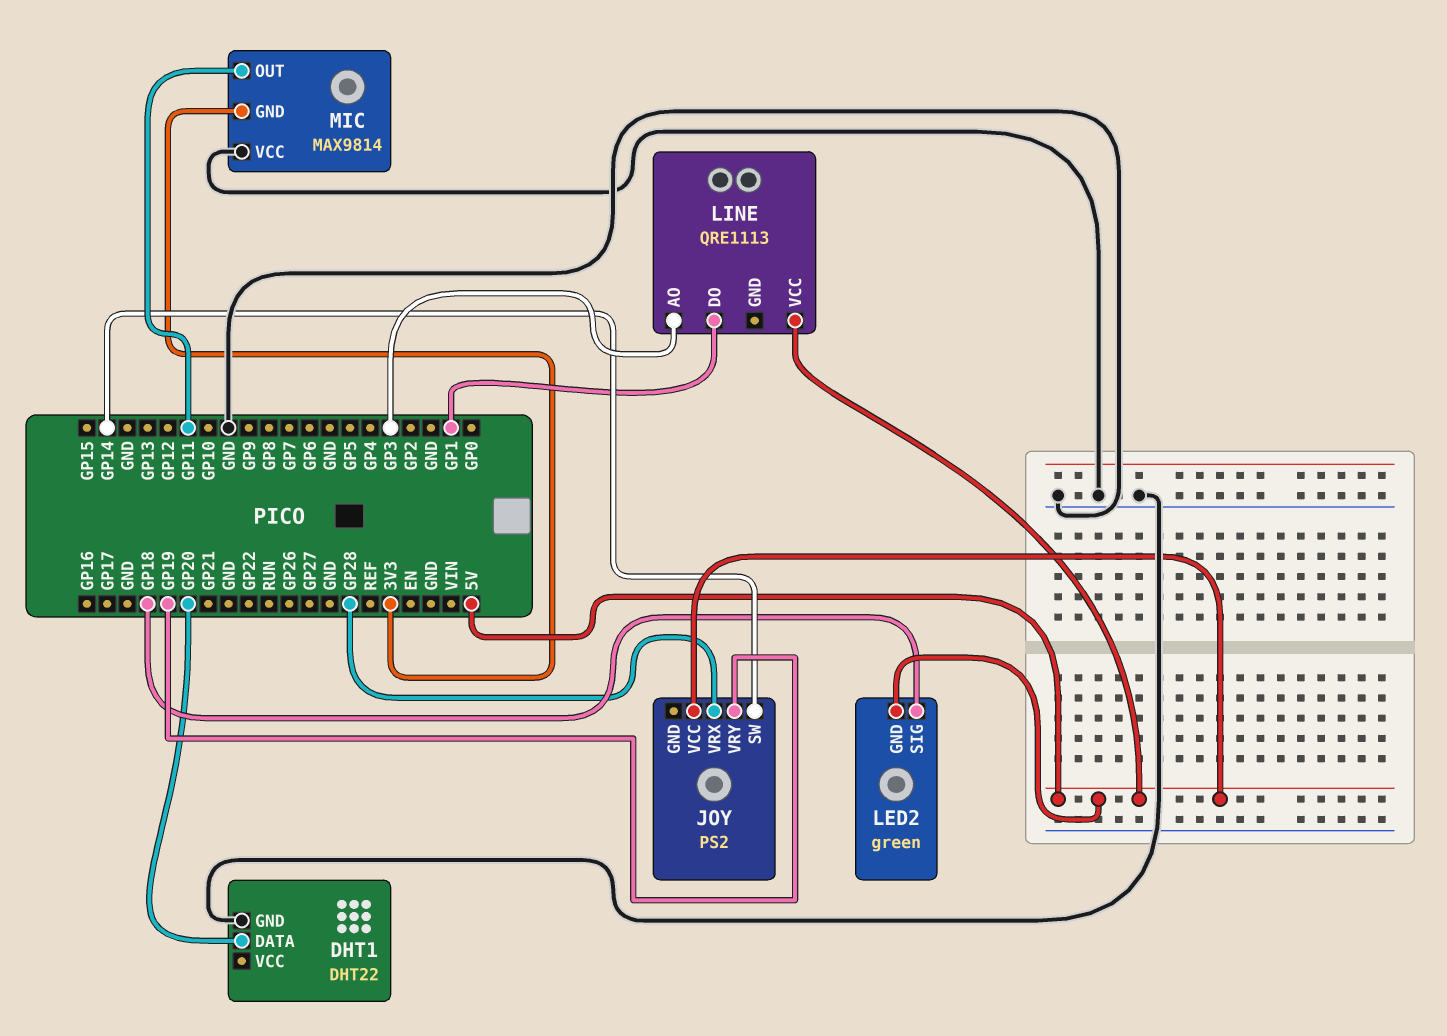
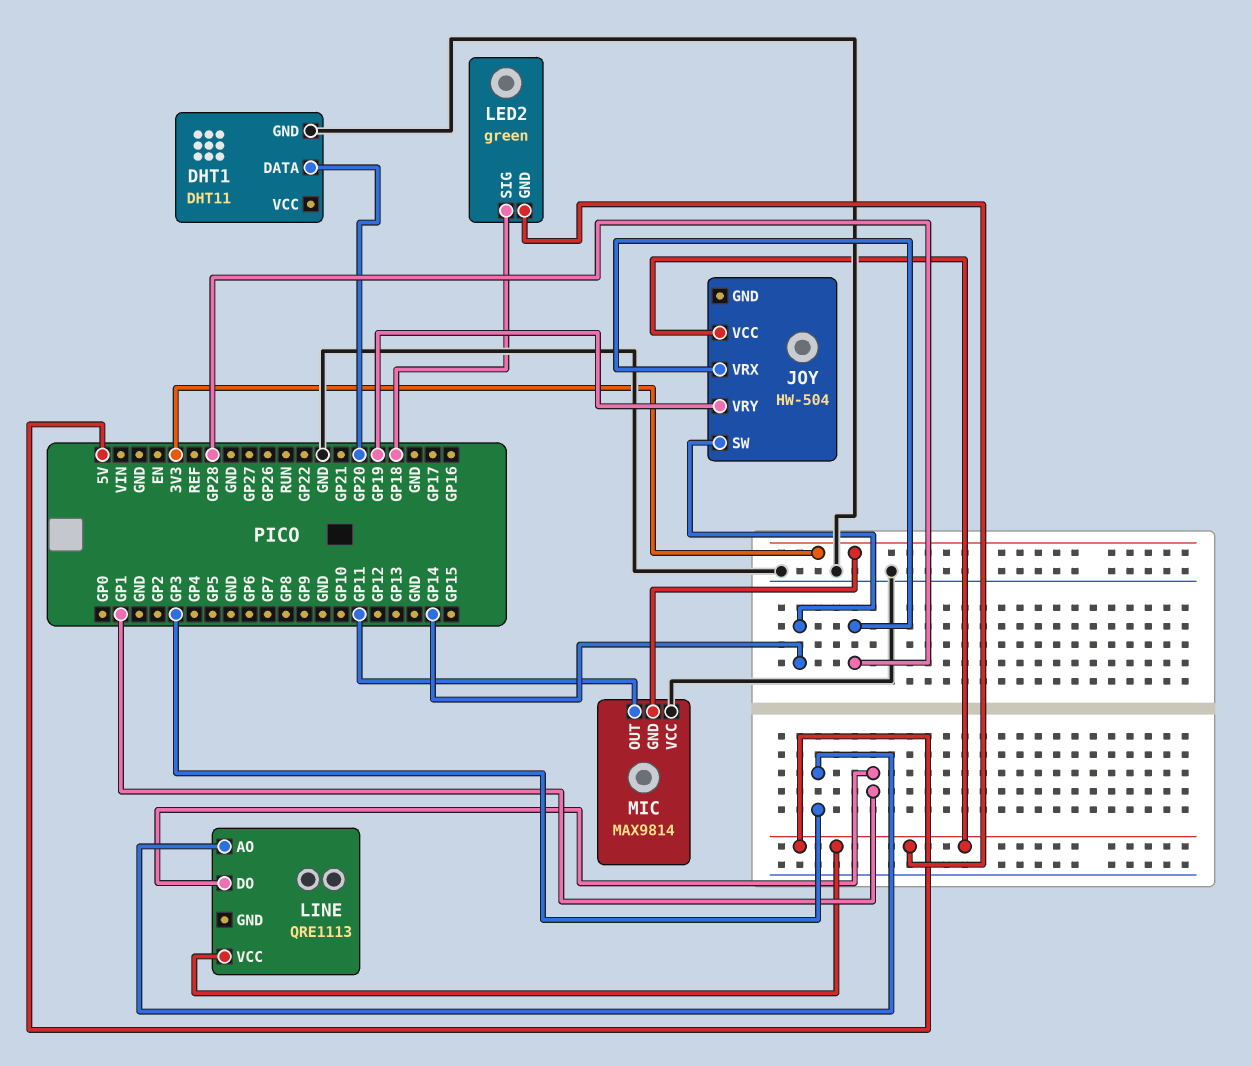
DHT1: DHT22 -> DHT11
JOY: PS2 -> HW-504

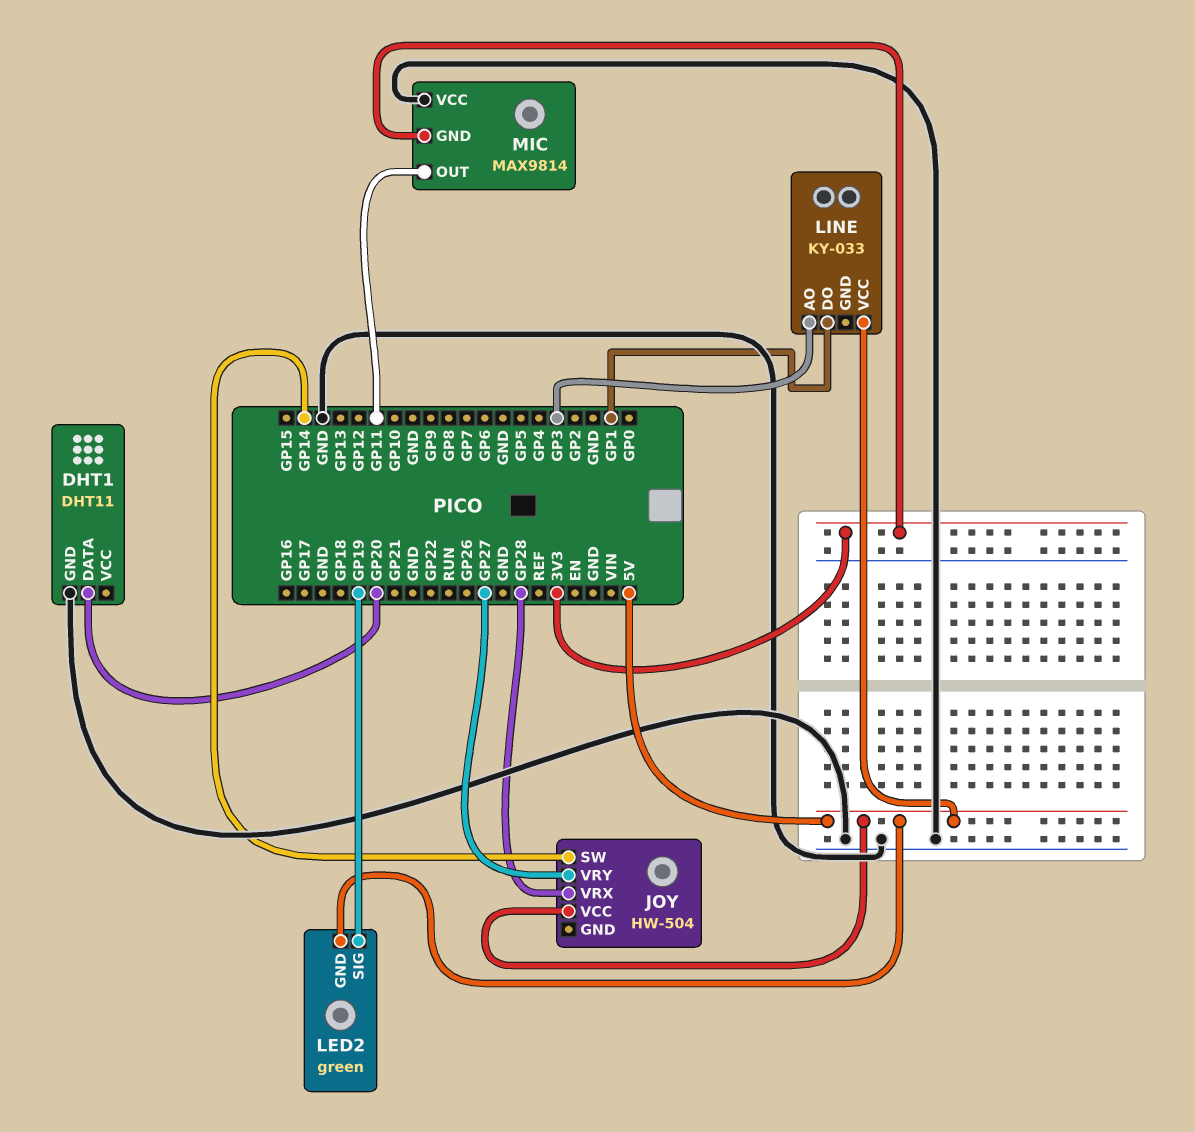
JOY pin VRY: GP19 -> GP27
LED2 pin SIG: GP18 -> GP19
LINE: QRE1113 -> KY-033

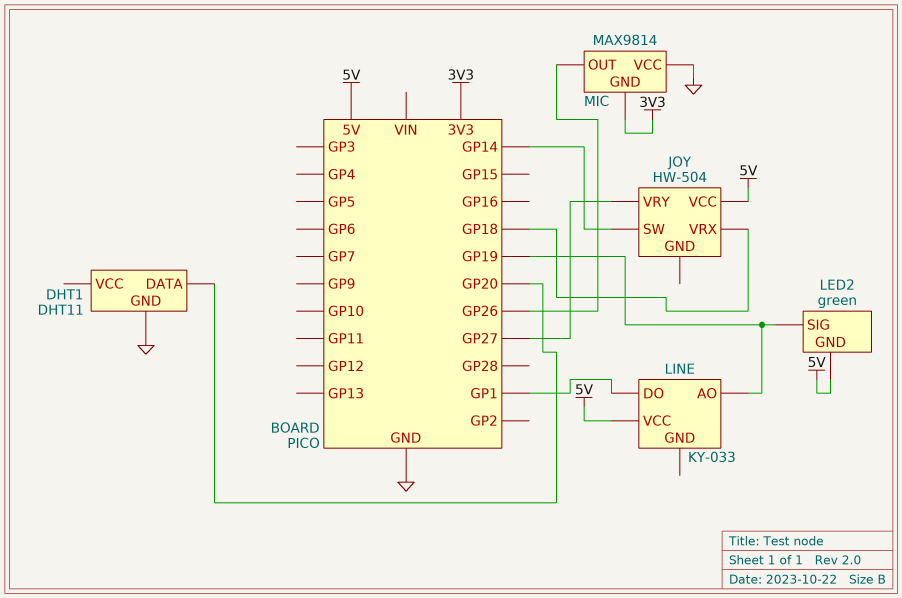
JOY pin VRX: GP28 -> GP18
LINE pin AO: GP3 -> GP19
MIC pin OUT: GP11 -> GP26

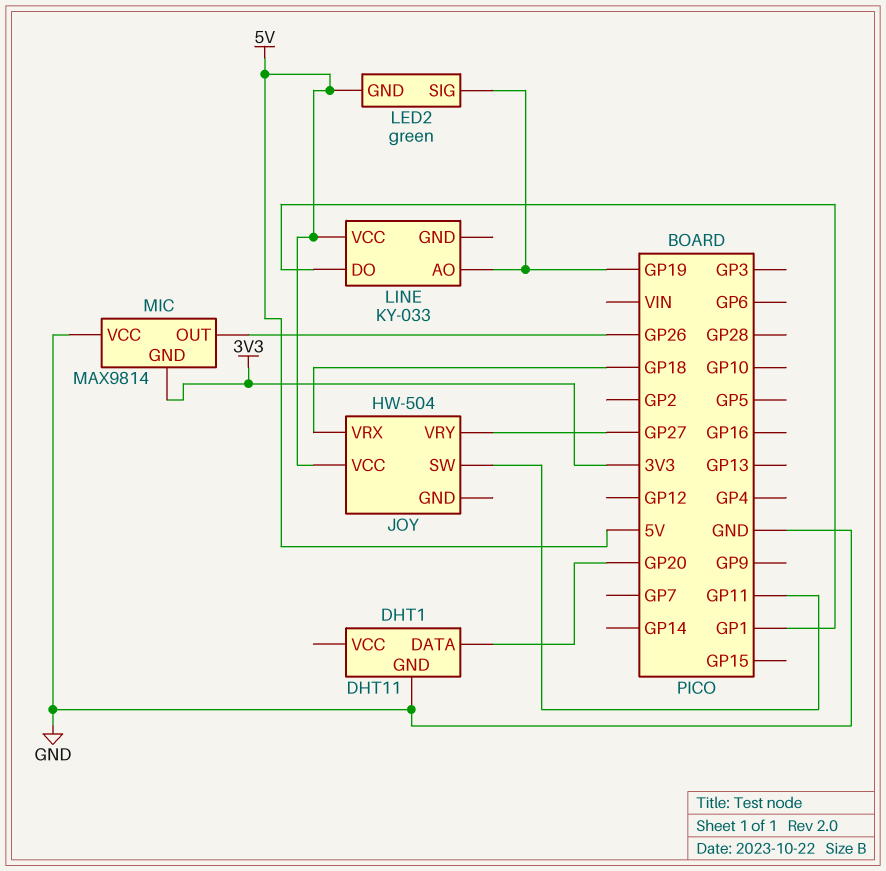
JOY pin SW: GP14 -> GP11

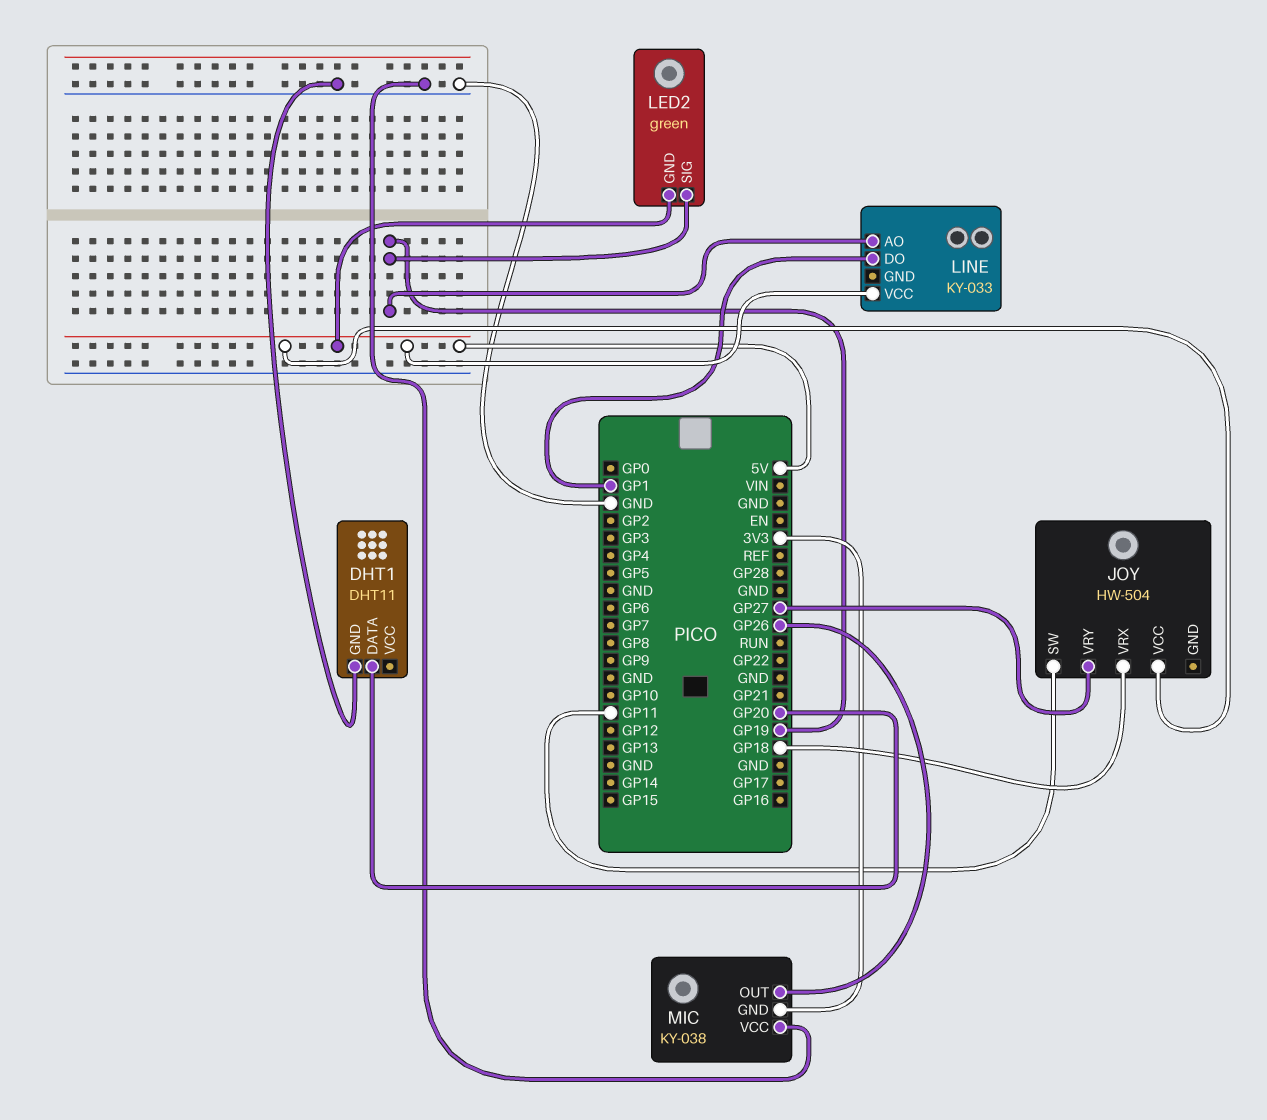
MIC: MAX9814 -> KY-038

